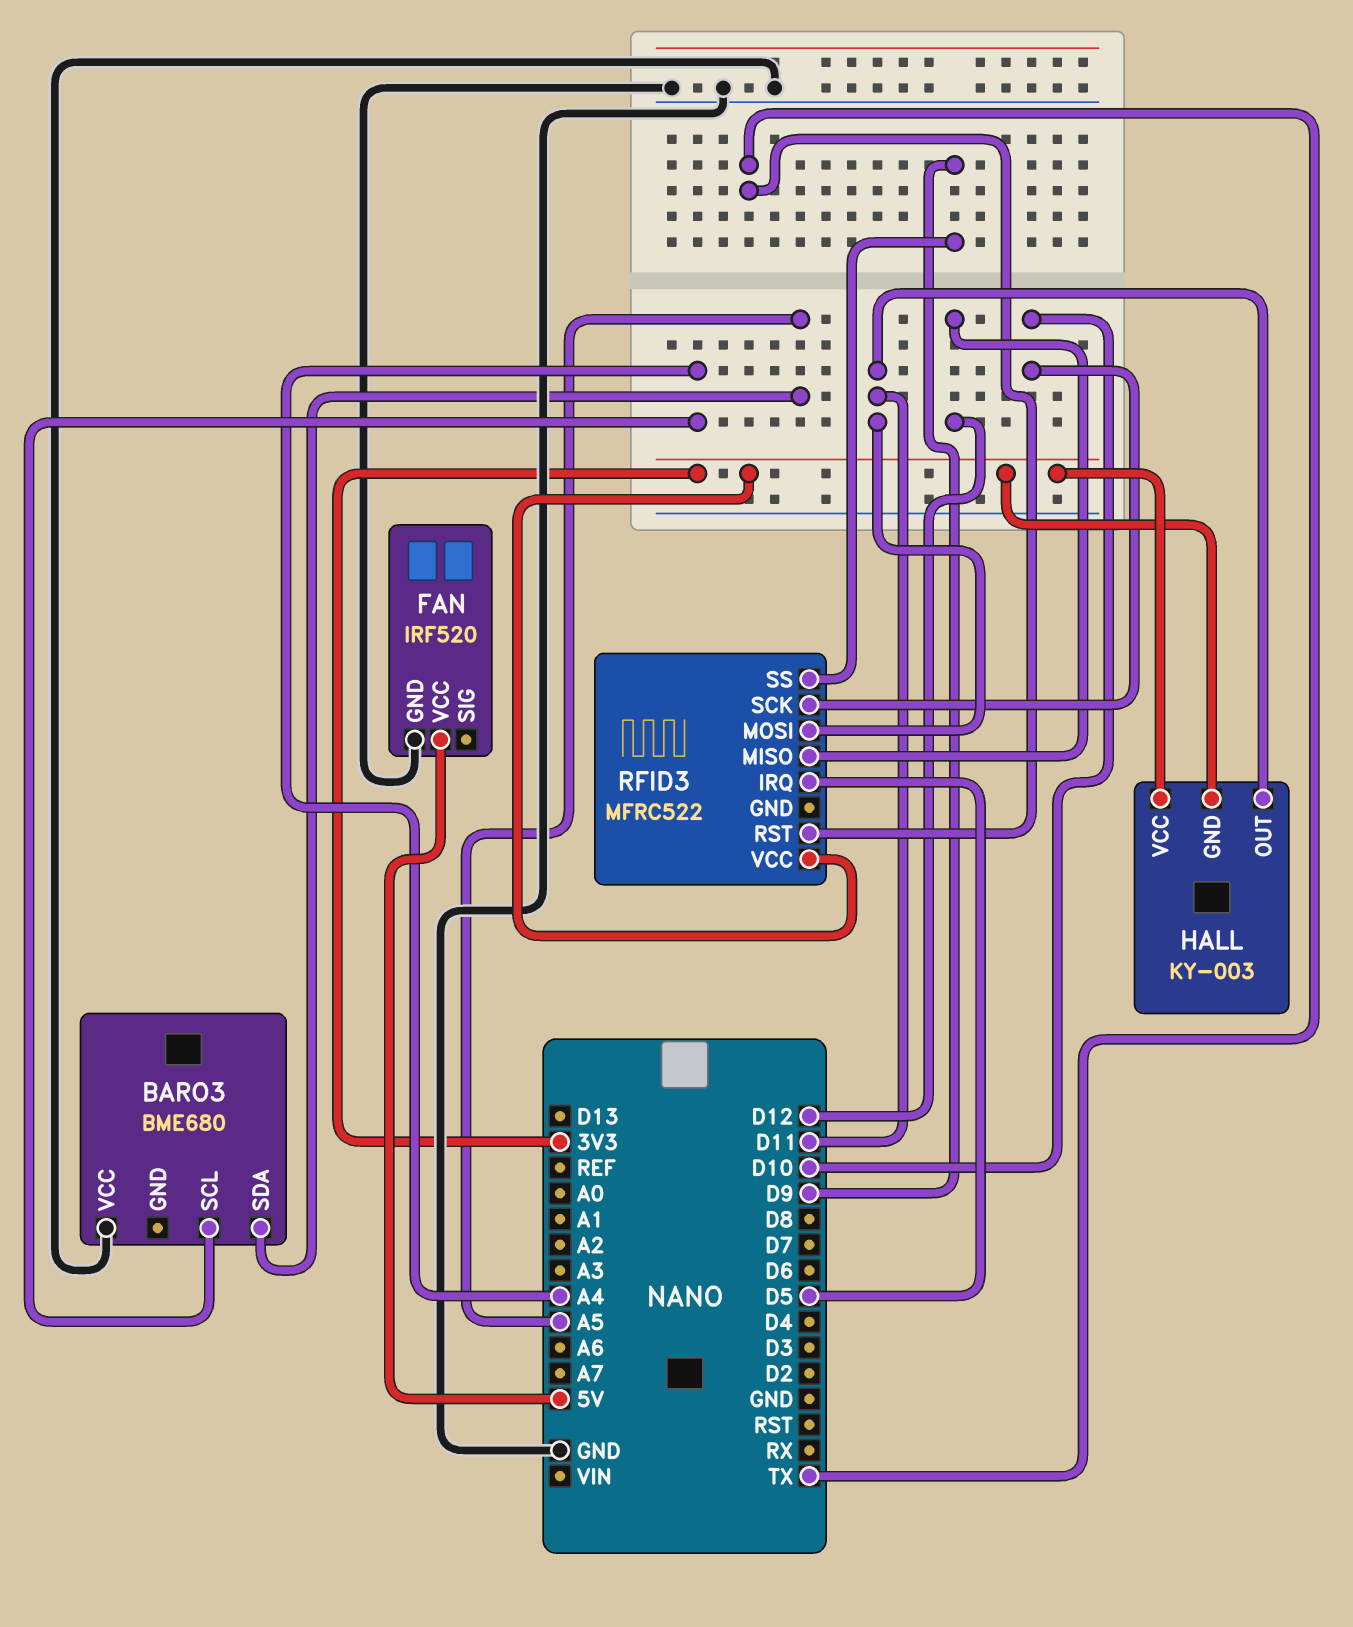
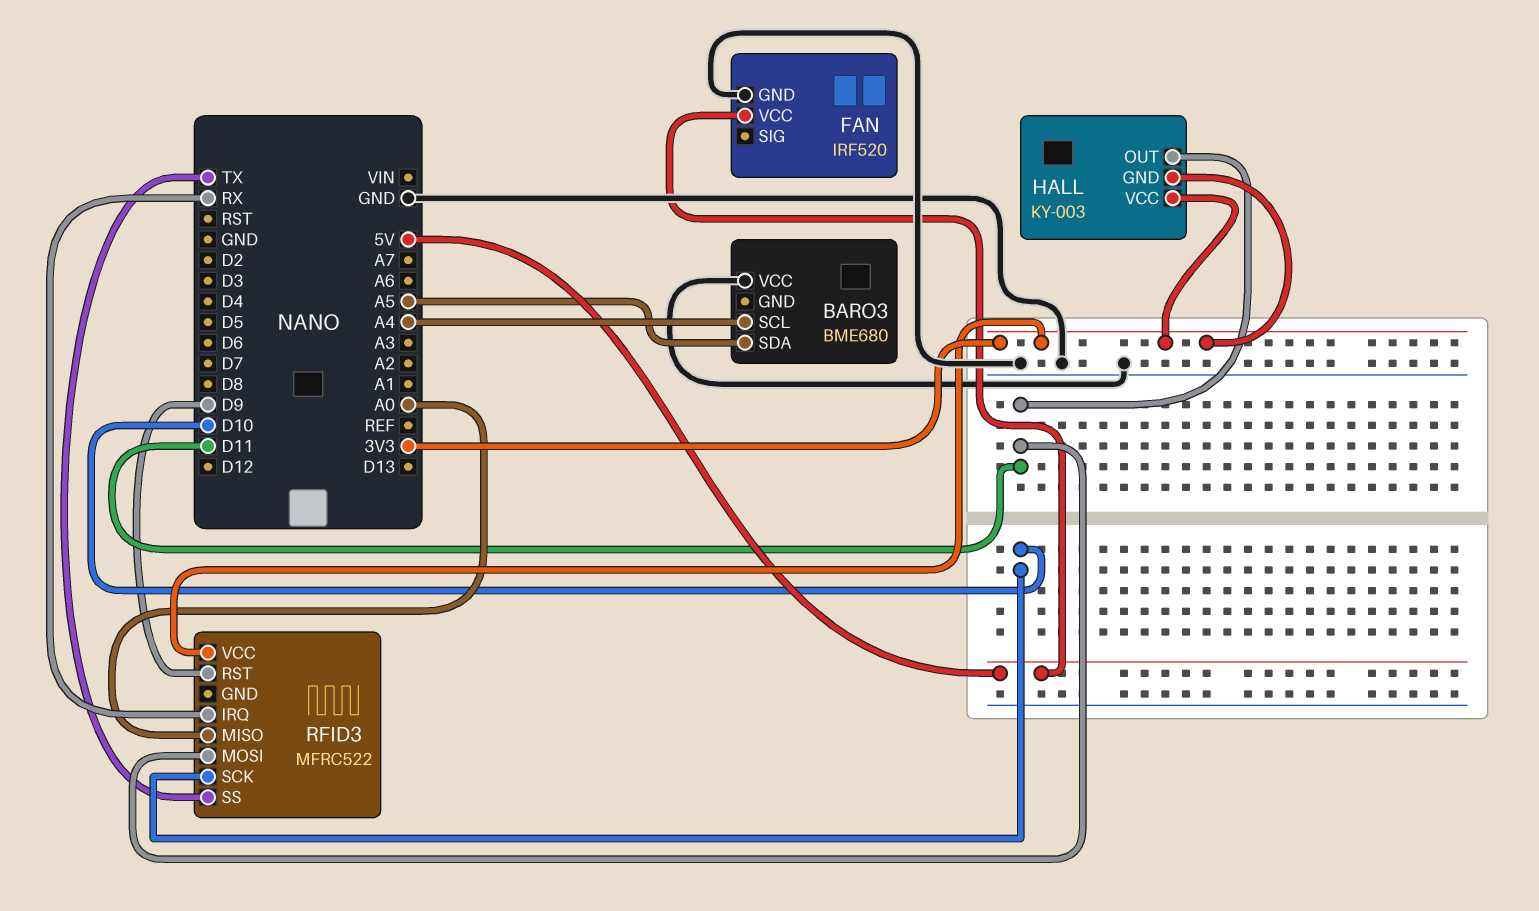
RFID3 pin IRQ: D5 -> RX
RFID3 pin MISO: D12 -> A0
RFID3 pin RST: TX -> D9
RFID3 pin SS: D9 -> TX

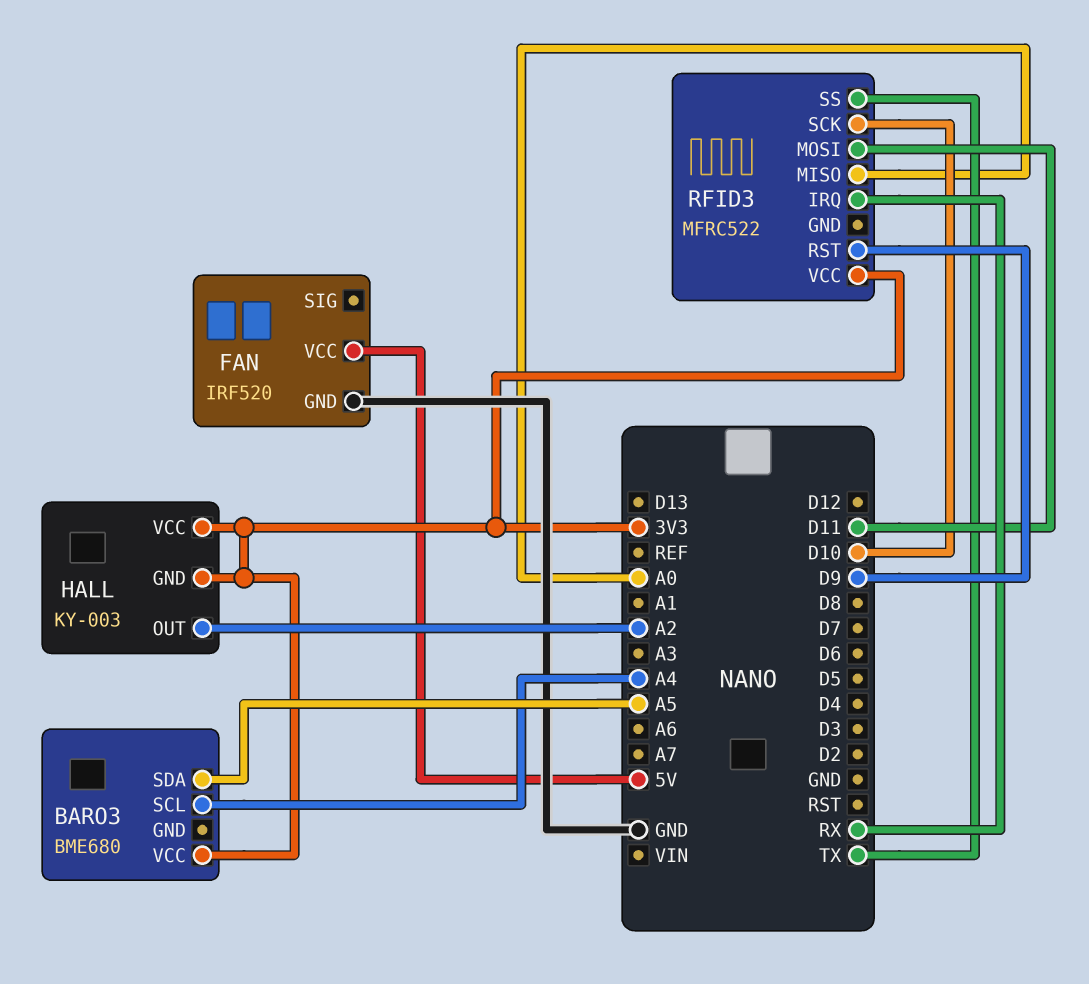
BARO3 pin VCC: GND -> 3V3
HALL pin OUT: D11 -> A2

